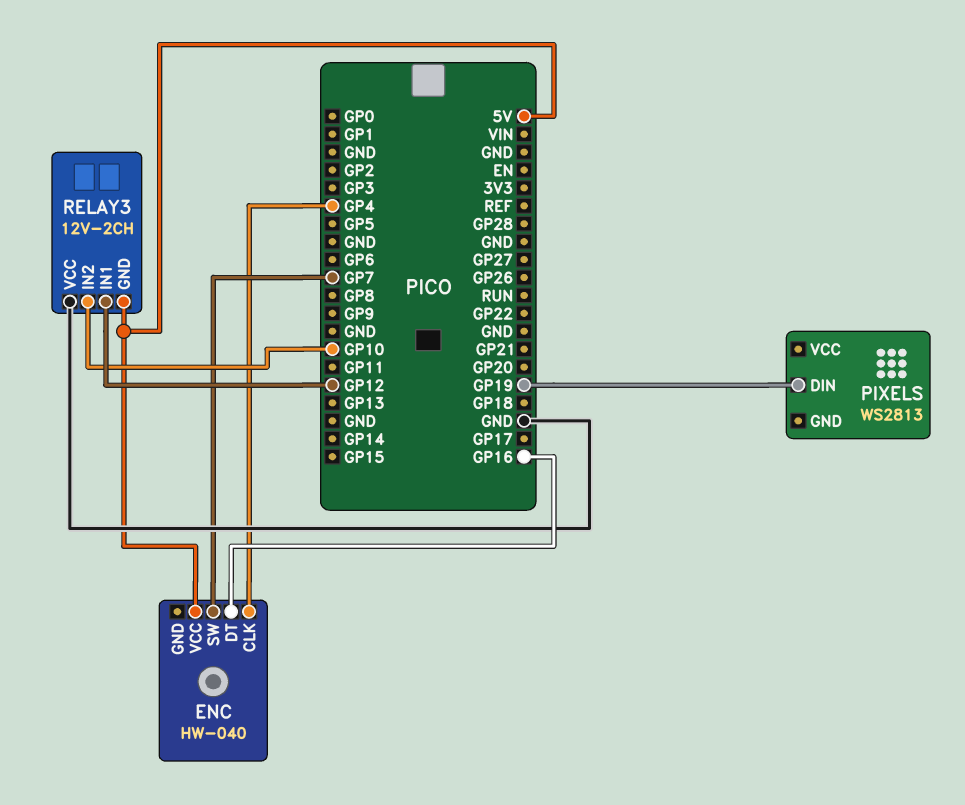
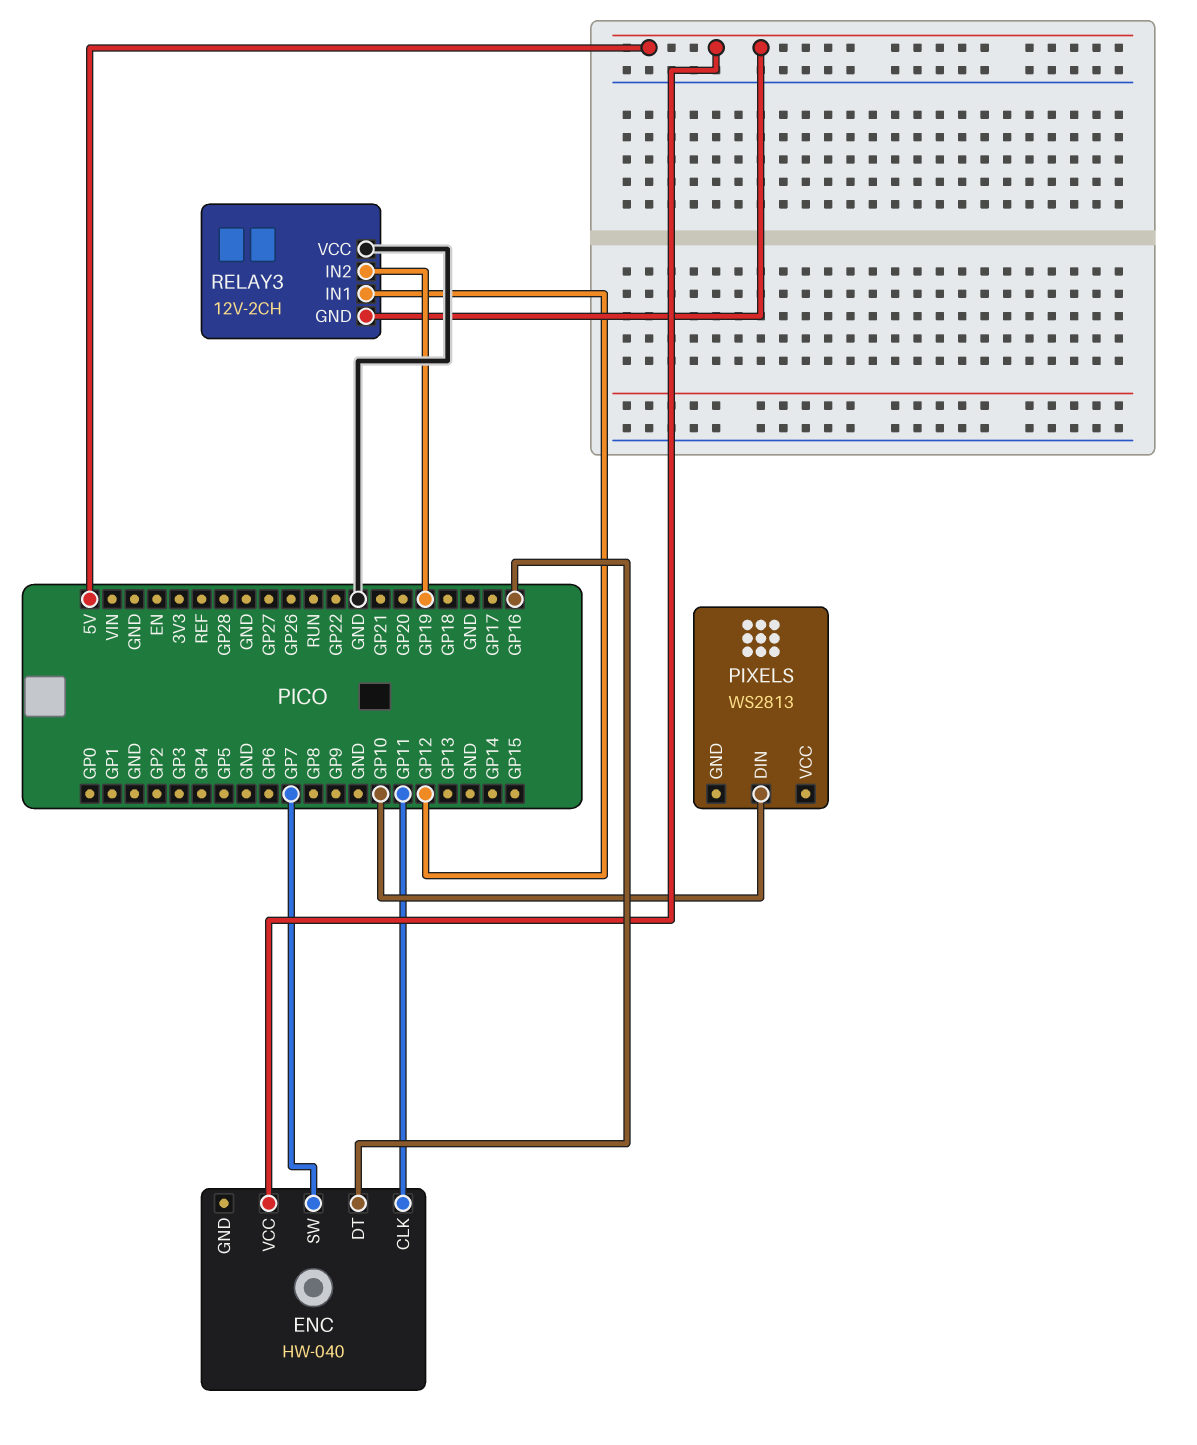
ENC pin CLK: GP4 -> GP11
PIXELS pin DIN: GP19 -> GP10
RELAY3 pin IN2: GP10 -> GP19

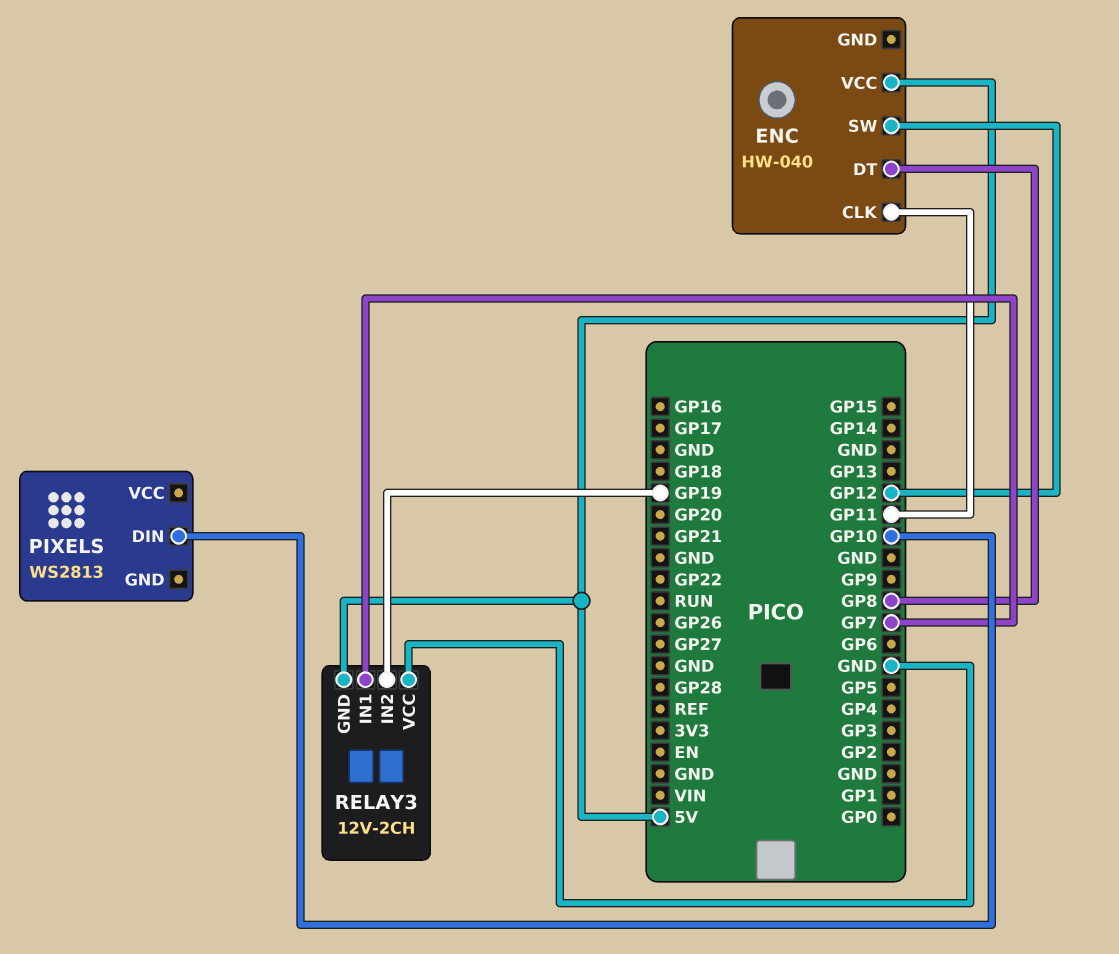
ENC pin DT: GP16 -> GP8
ENC pin SW: GP7 -> GP12
RELAY3 pin IN1: GP12 -> GP7

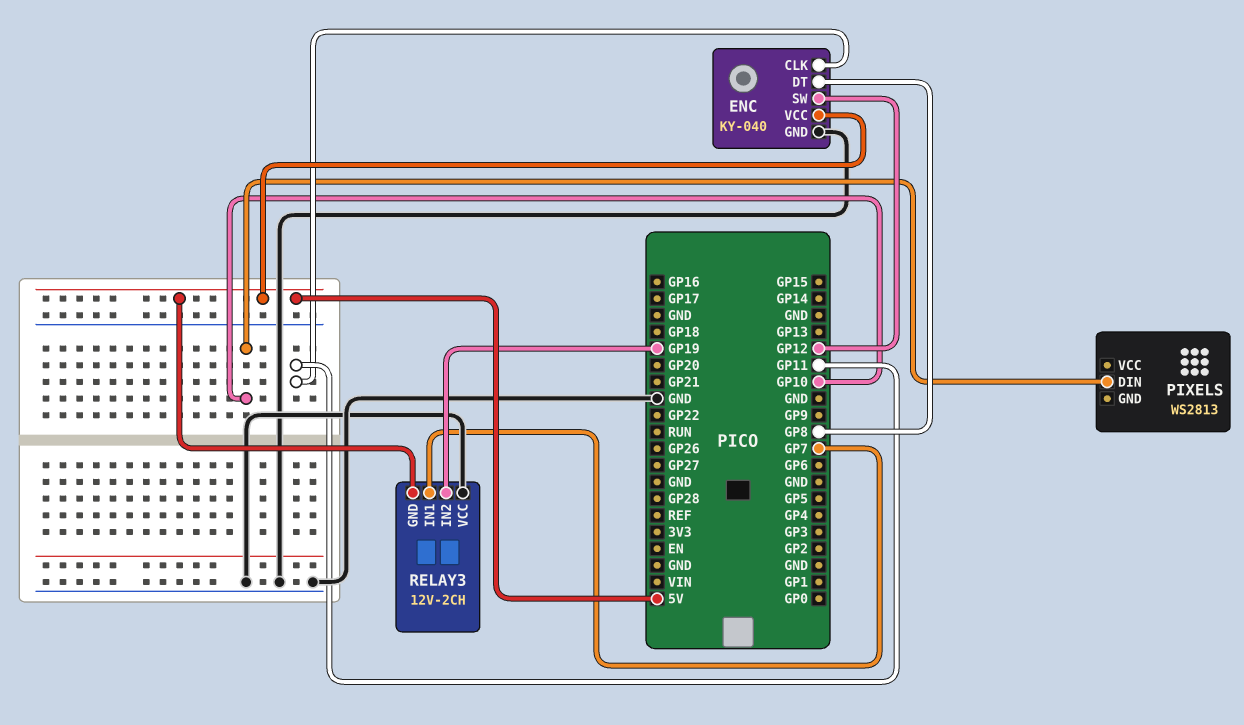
ENC: HW-040 -> KY-040
ENC pin GND: none -> GND

